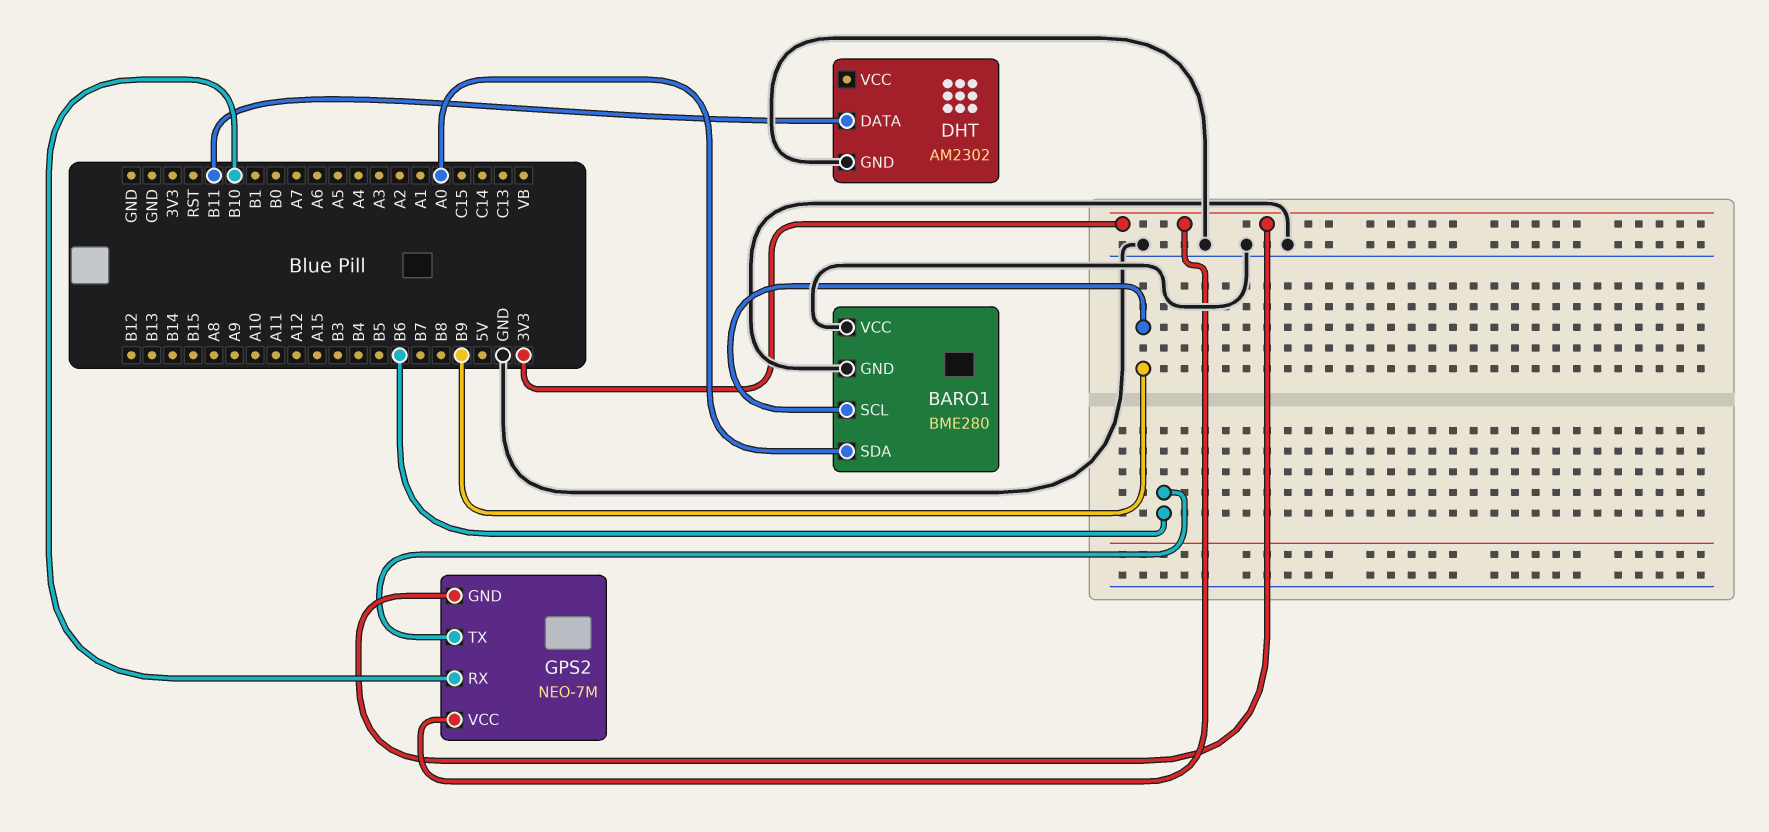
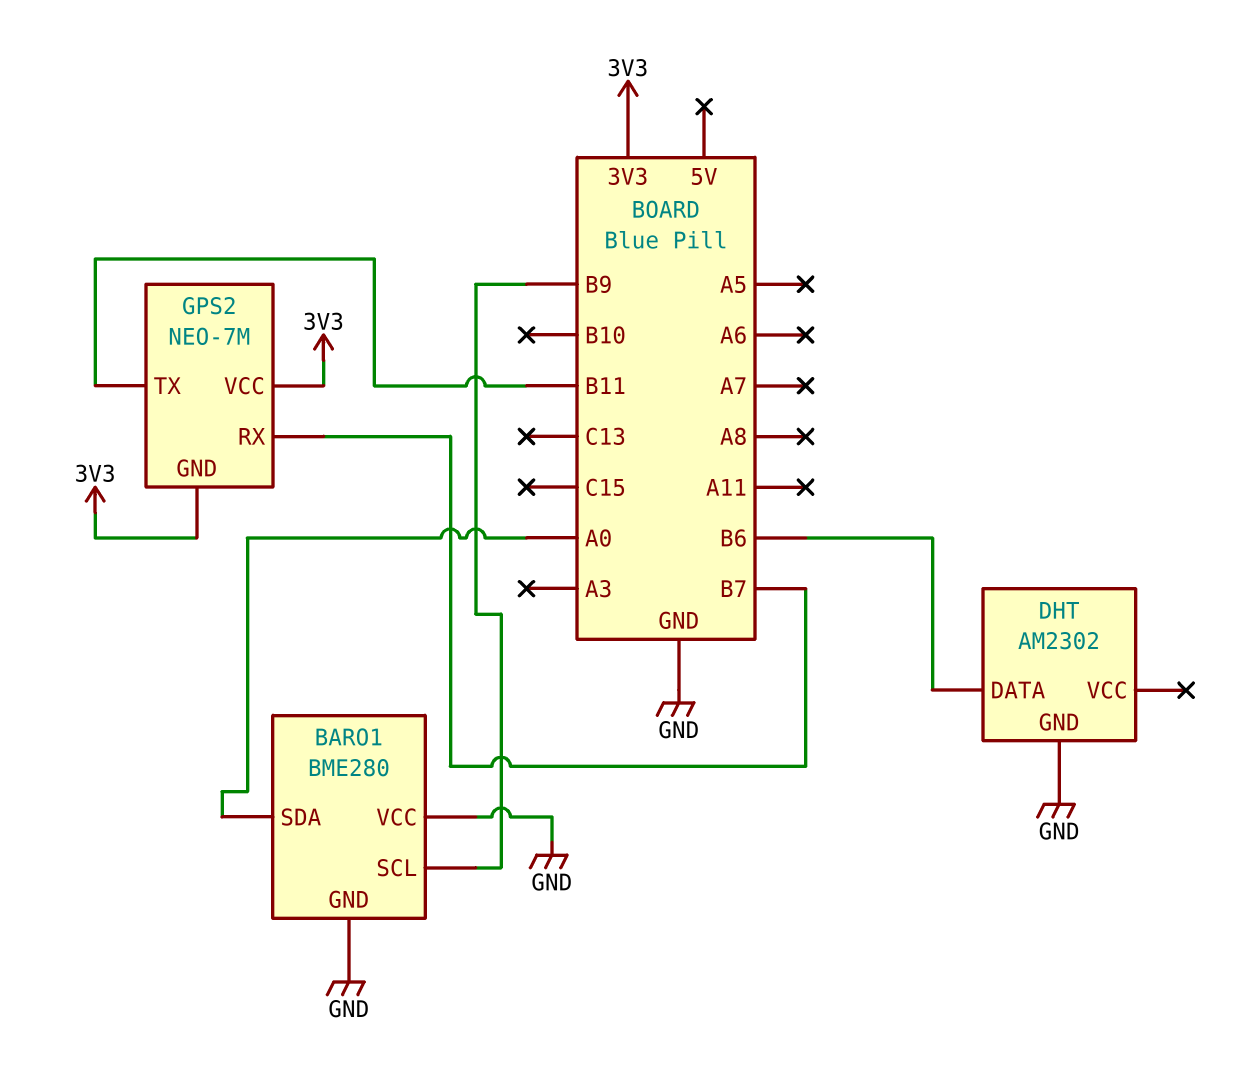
DHT pin DATA: B11 -> B6
GPS2 pin RX: B10 -> B7
GPS2 pin TX: B6 -> B11

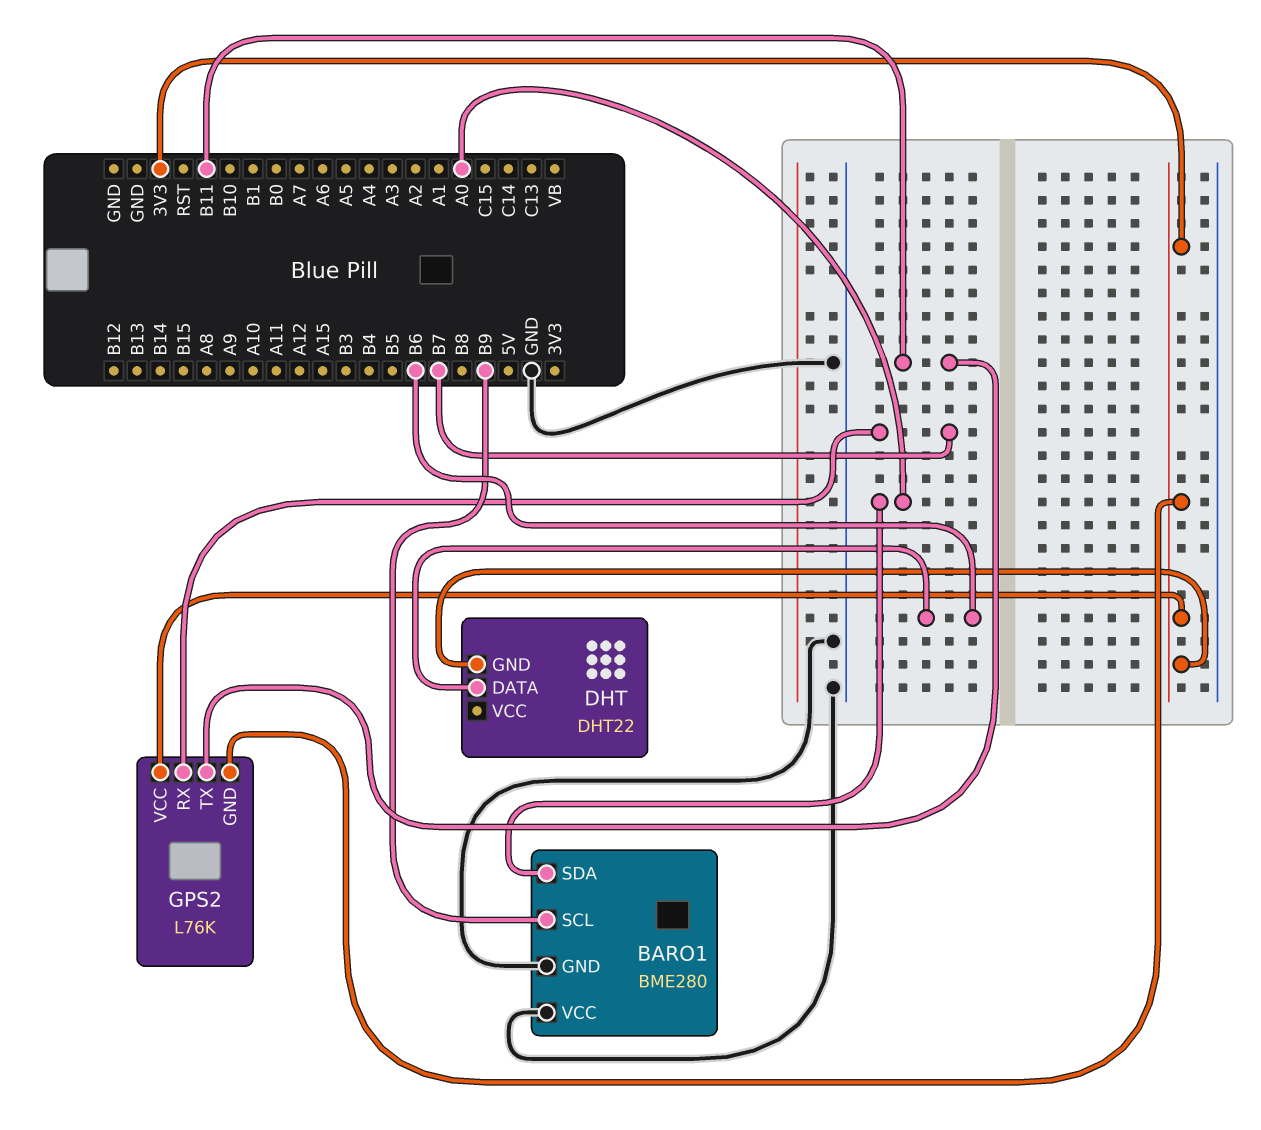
DHT: AM2302 -> DHT22
DHT pin GND: GND -> 3V3
GPS2: NEO-7M -> L76K

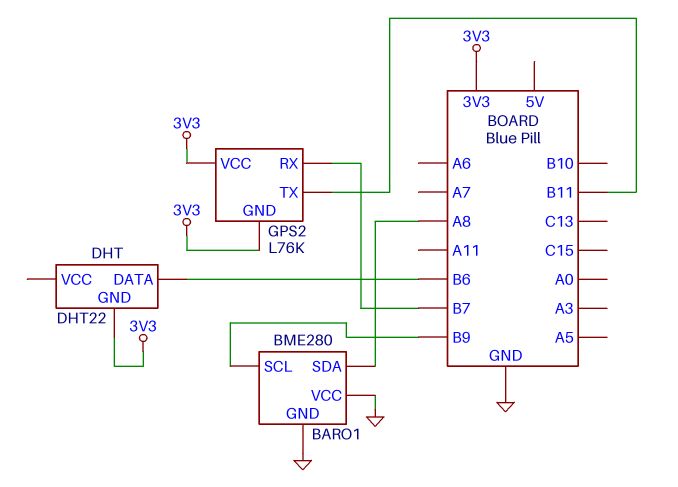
BARO1 pin SDA: A0 -> A8

